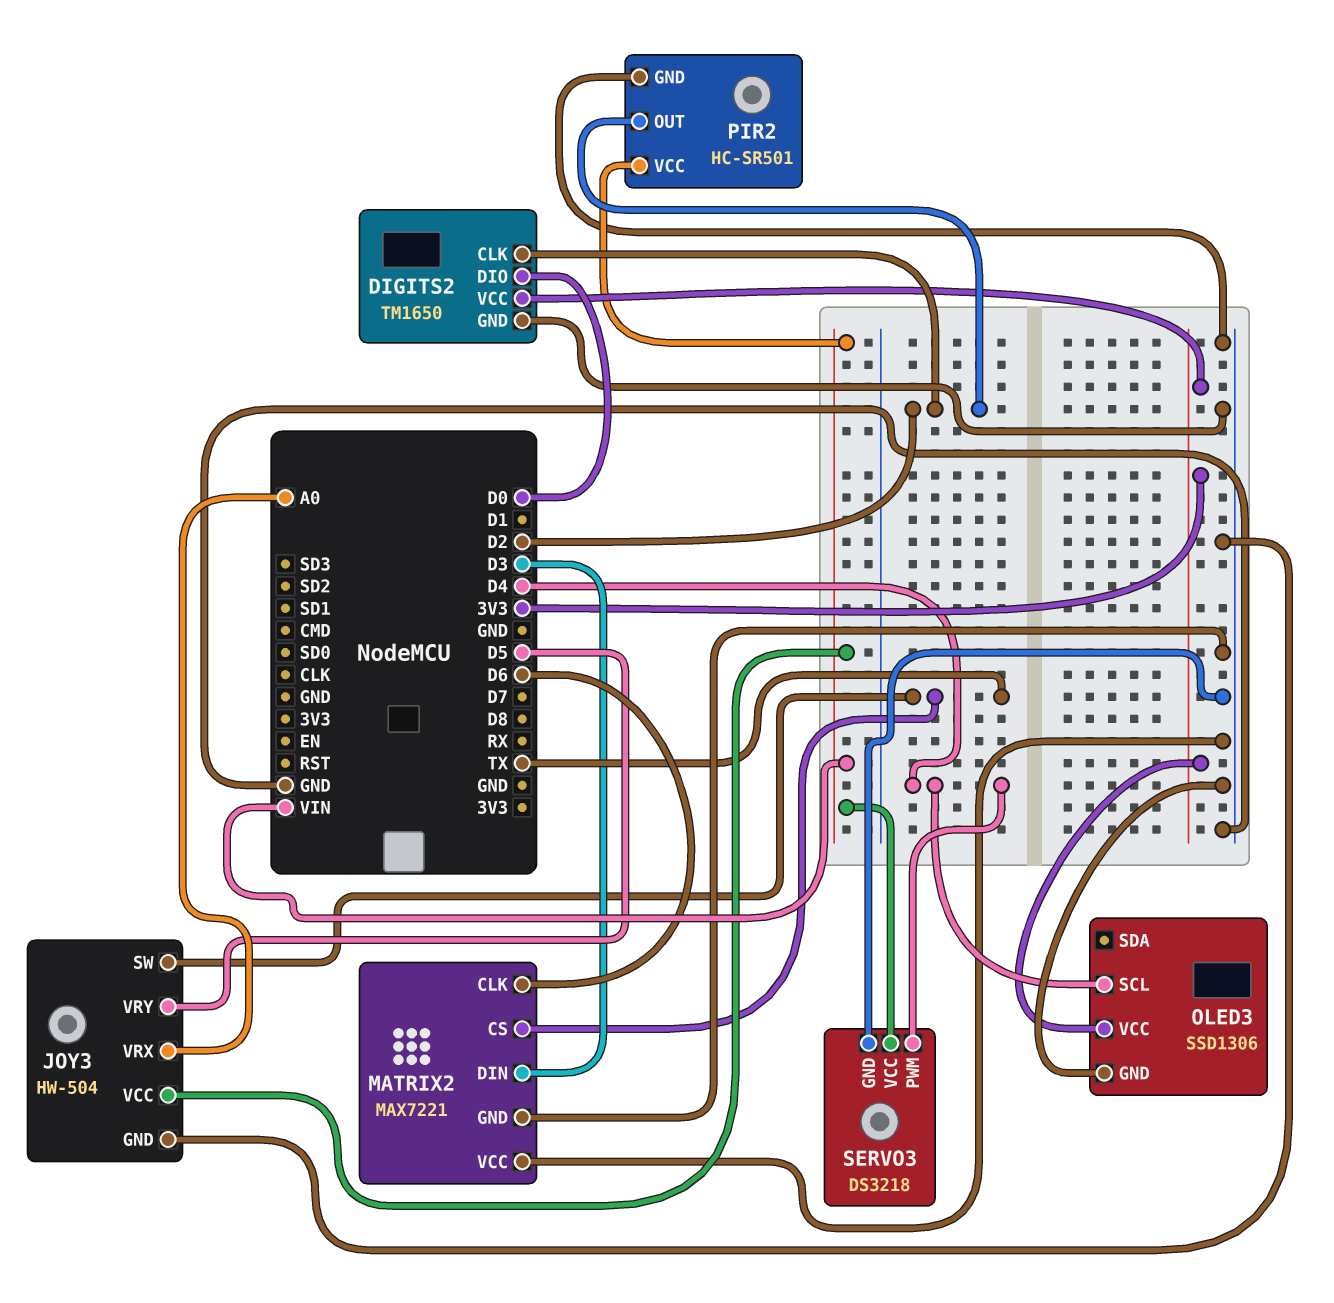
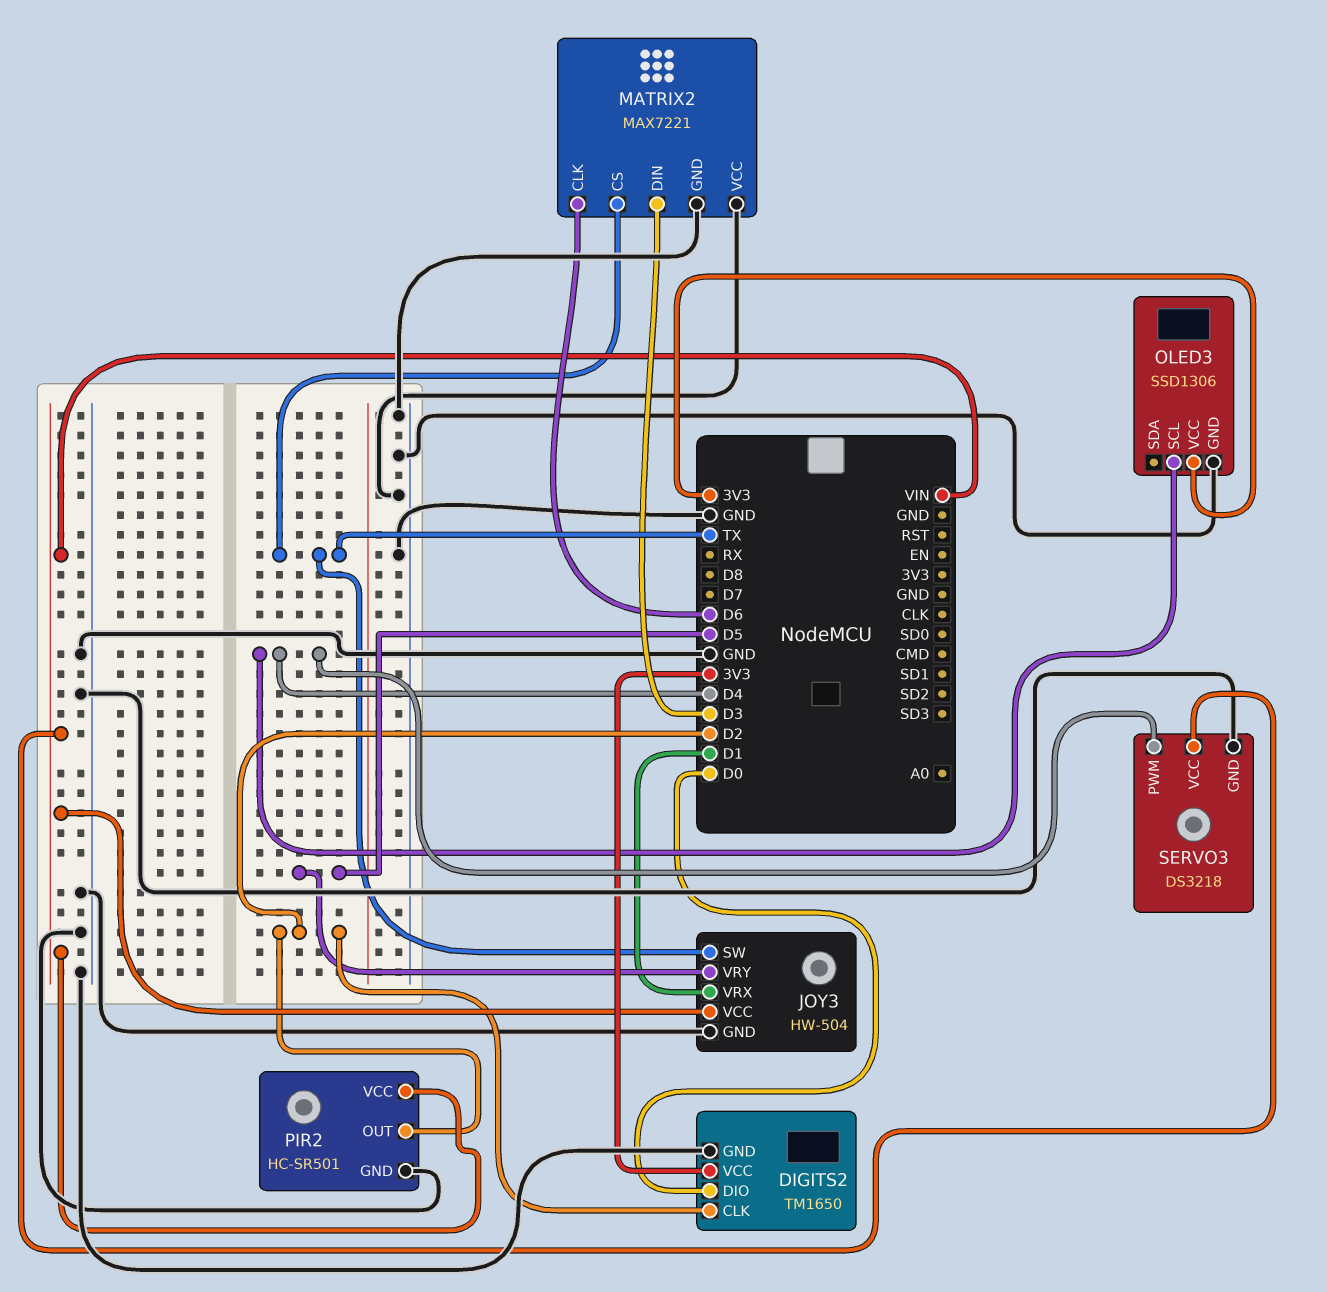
JOY3 pin VRX: A0 -> D1

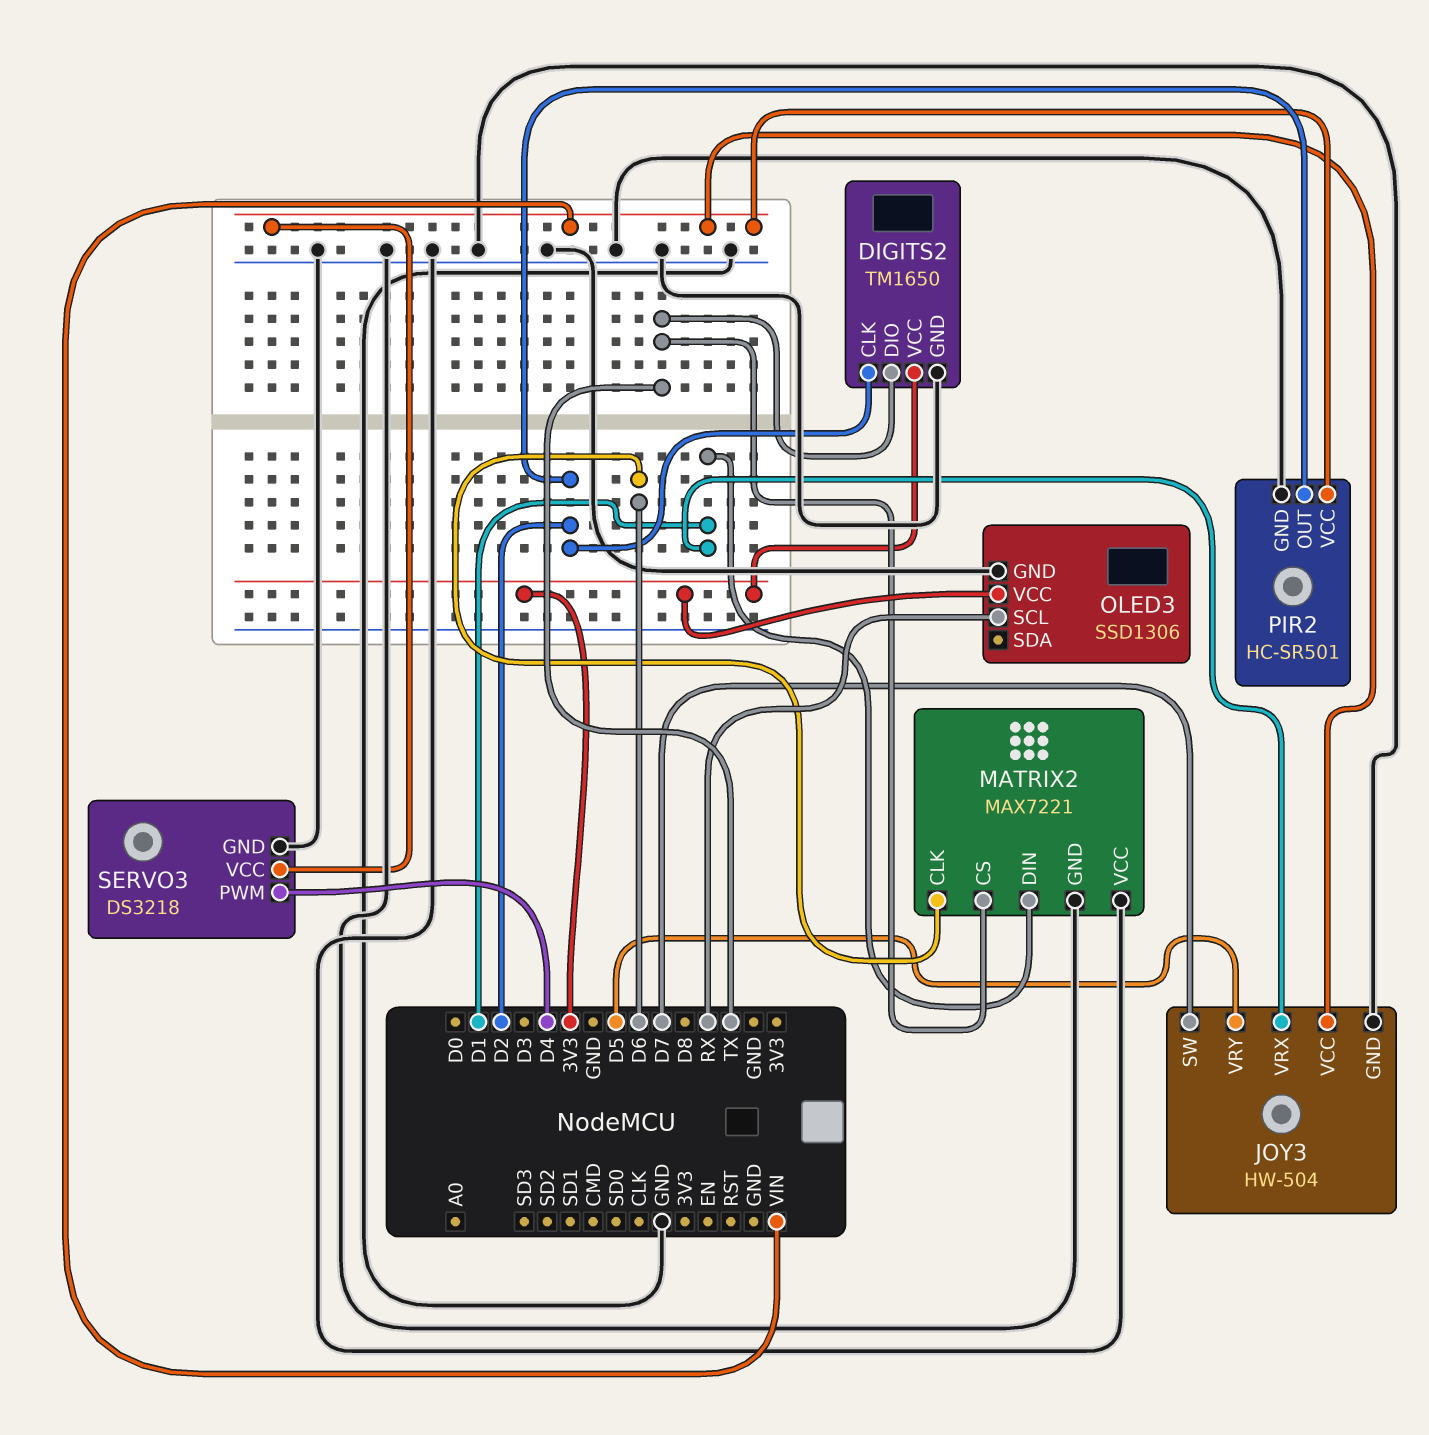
DIGITS2 pin DIO: D0 -> TX
JOY3 pin SW: TX -> D7
MATRIX2 pin DIN: D3 -> D1
OLED3 pin SCL: D4 -> RX

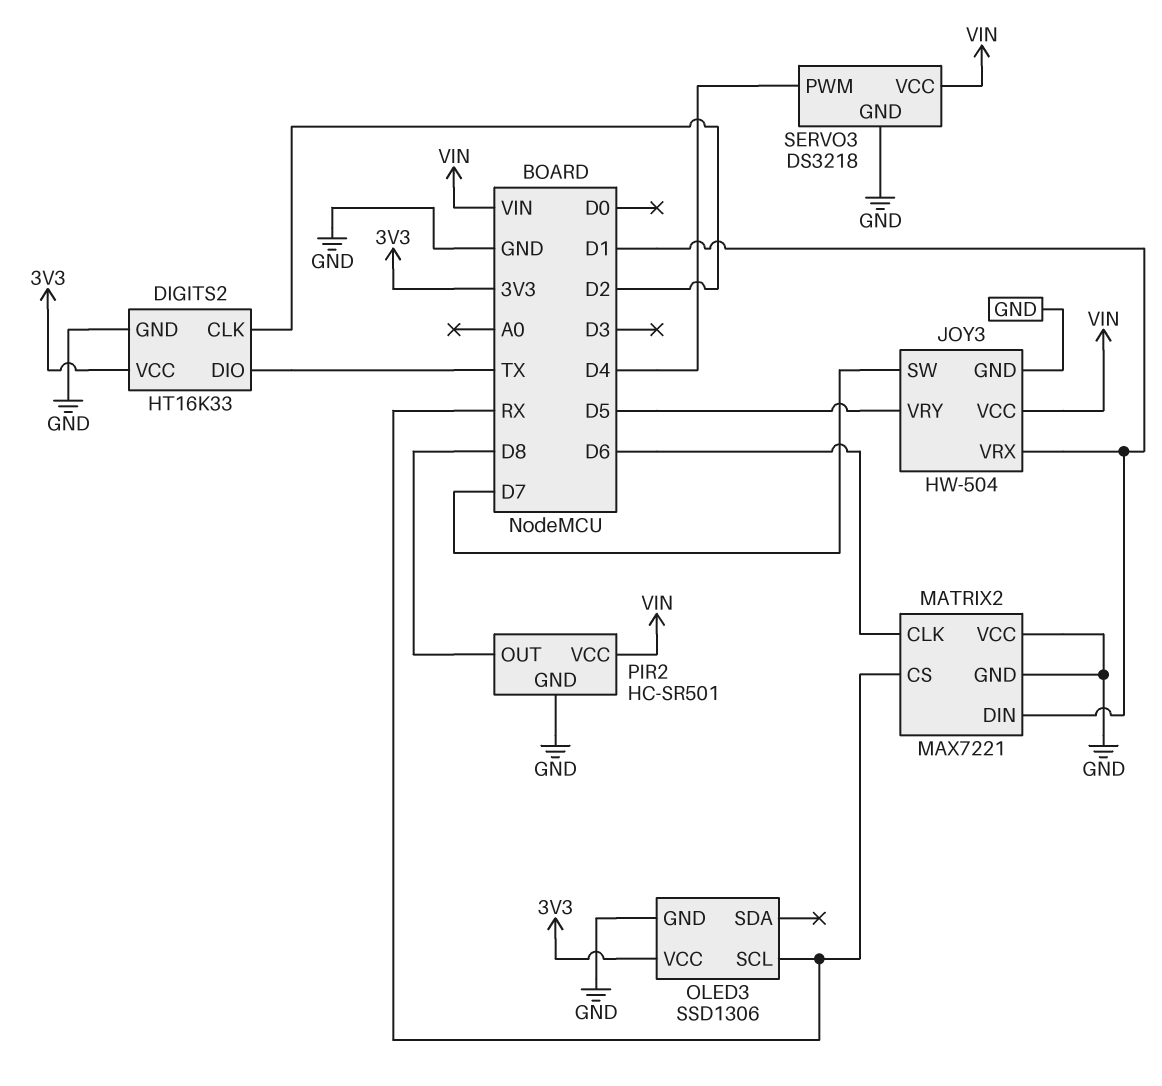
DIGITS2: TM1650 -> HT16K33
MATRIX2 pin CS: TX -> RX
PIR2 pin OUT: D2 -> D8

